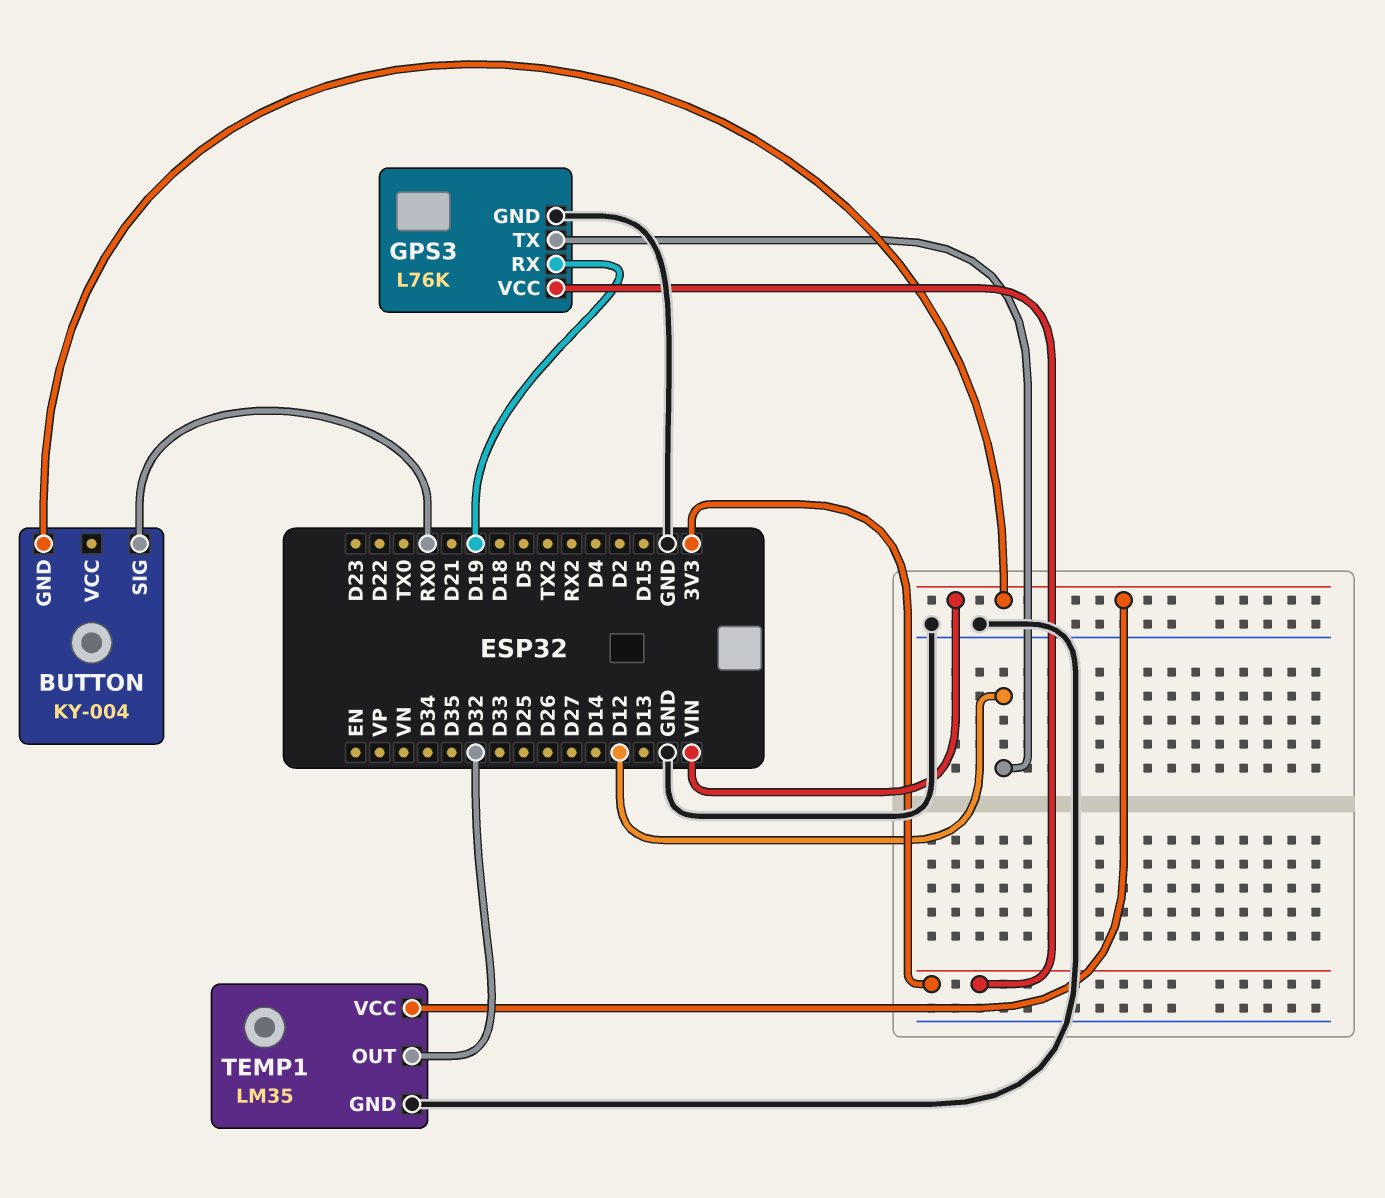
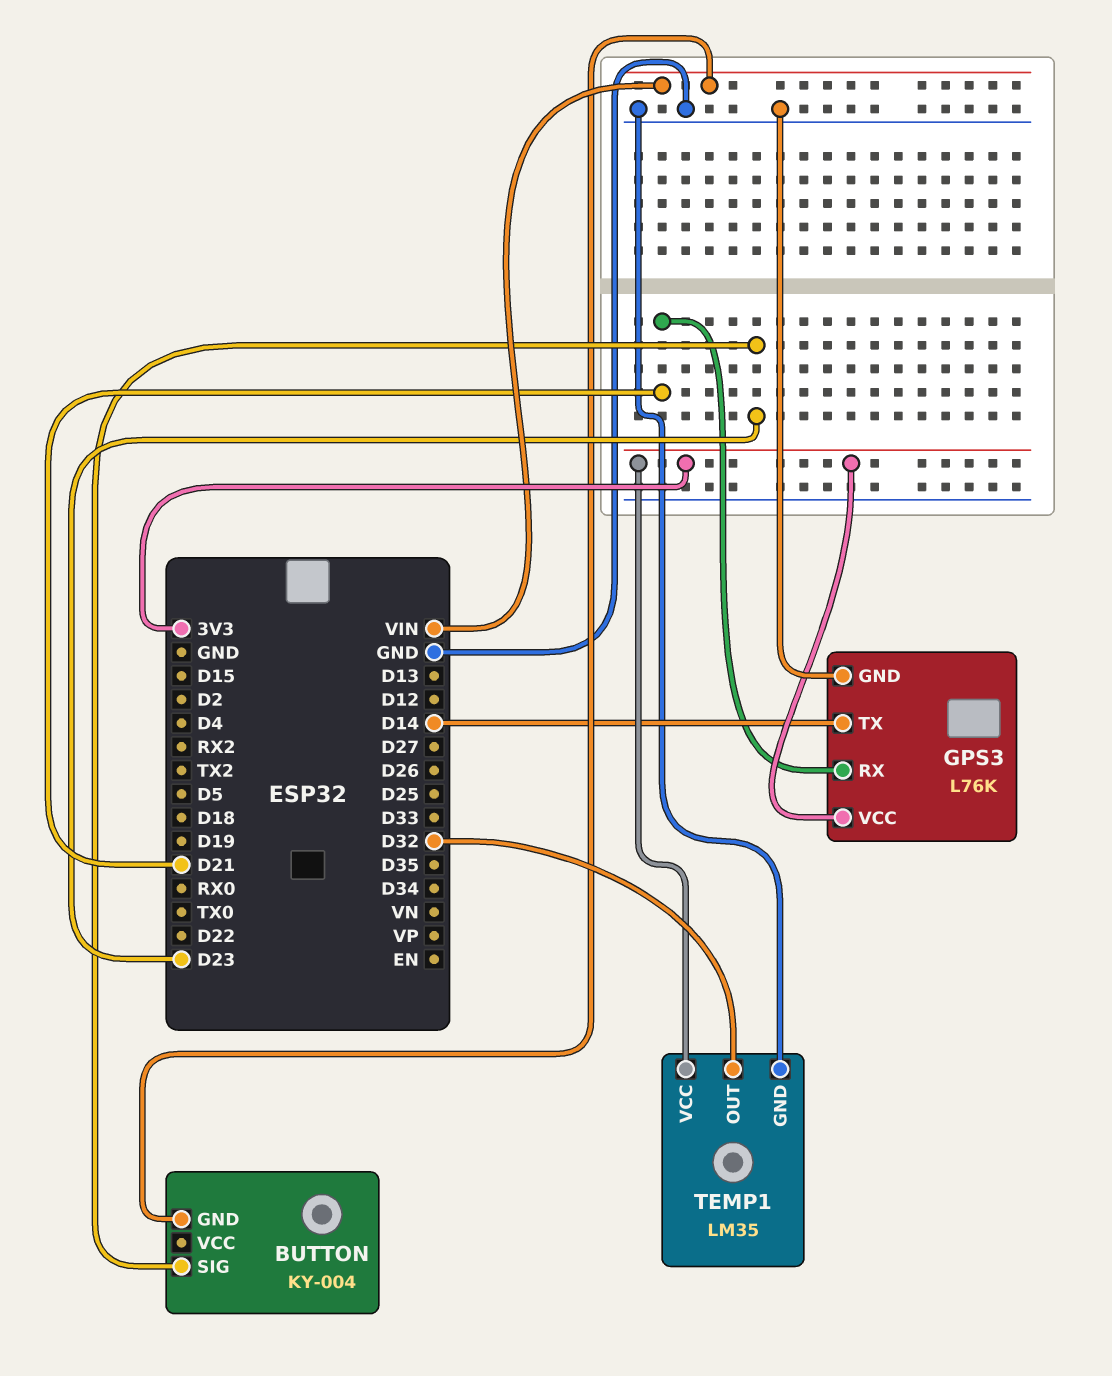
BUTTON pin SIG: RX0 -> D23
GPS3 pin RX: D19 -> D21
GPS3 pin TX: D12 -> D14
TEMP1 pin VCC: VIN -> 3V3

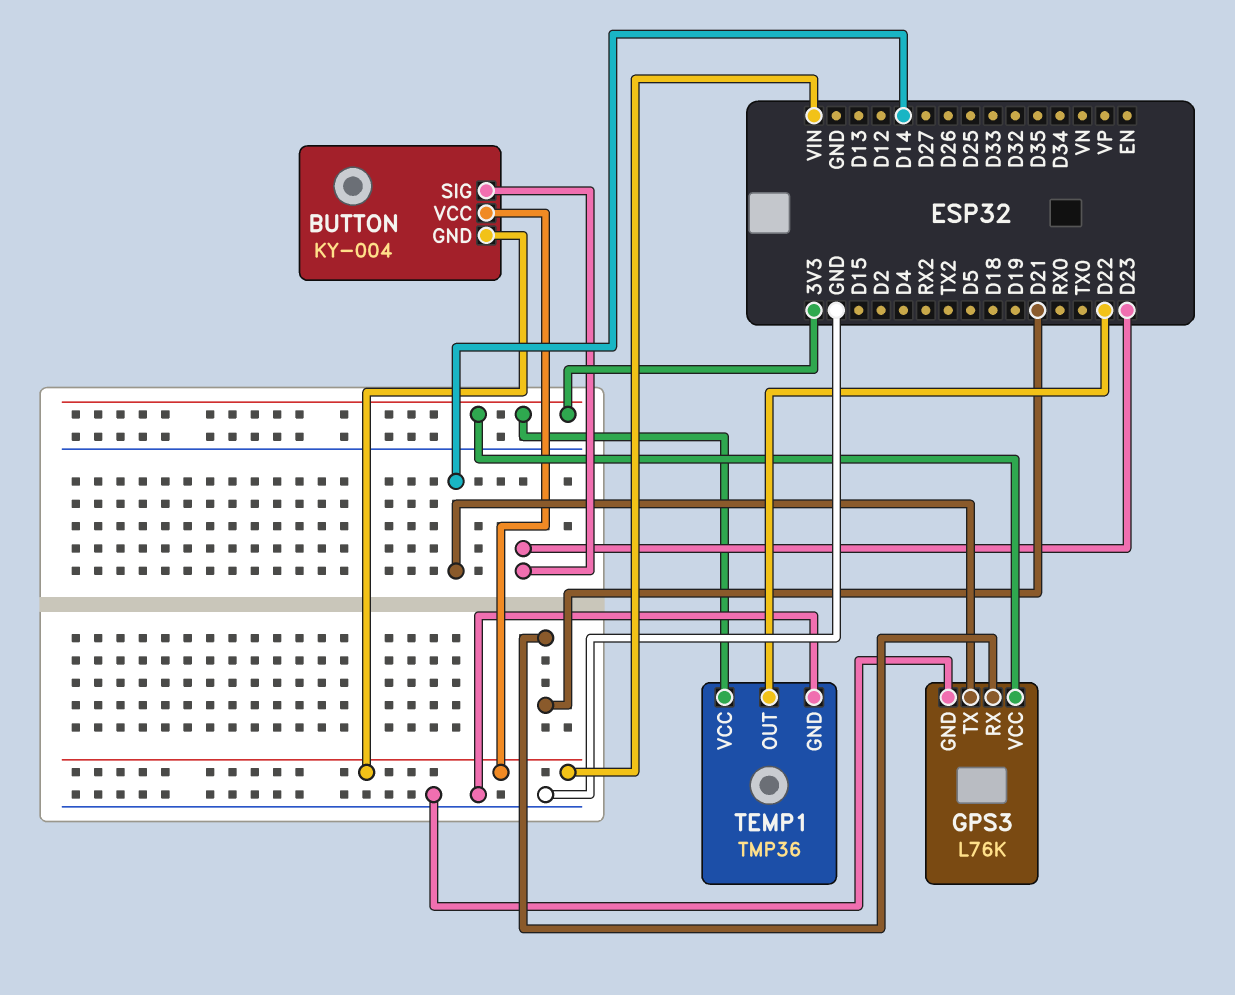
BUTTON pin VCC: none -> VIN
TEMP1: LM35 -> TMP36
TEMP1 pin OUT: D32 -> D22

